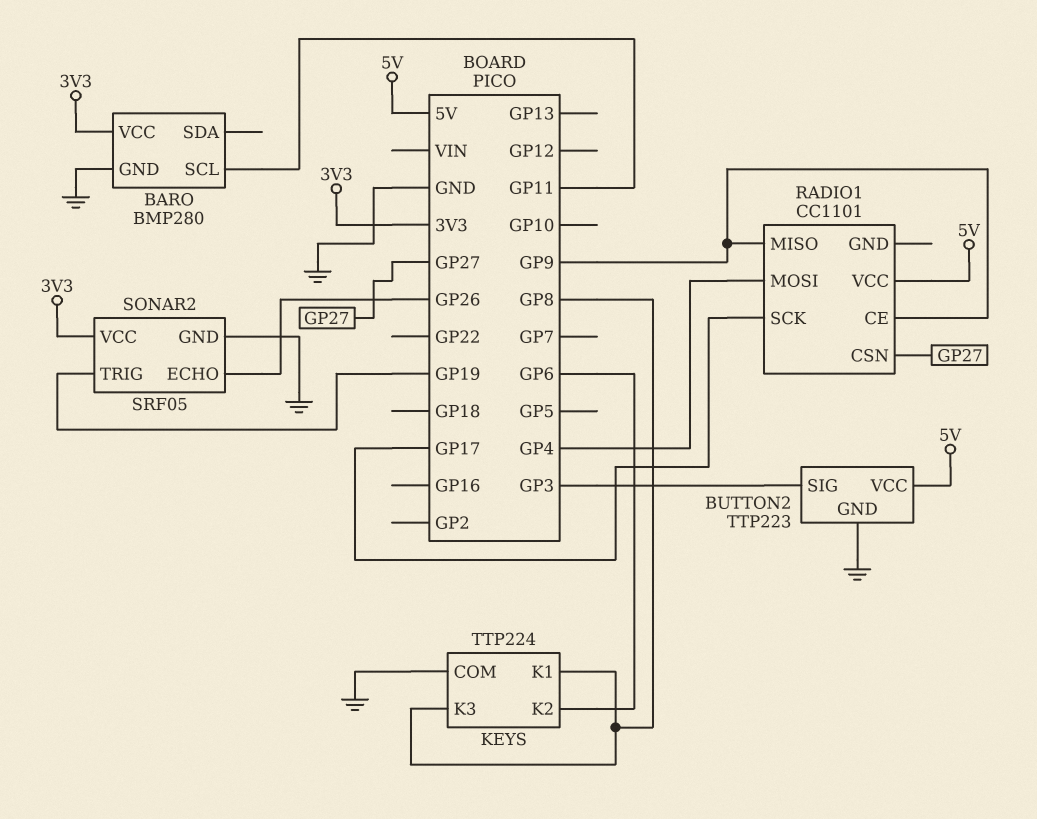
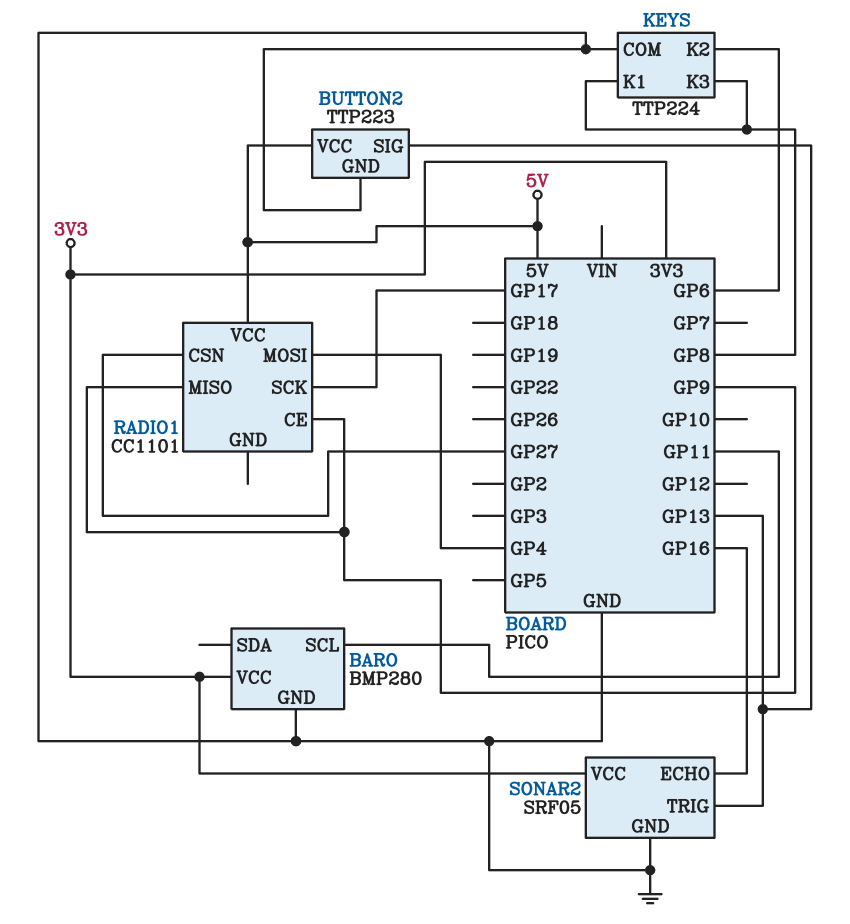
BUTTON2 pin SIG: GP3 -> GP13
SONAR2 pin ECHO: GP26 -> GP16
SONAR2 pin TRIG: GP19 -> GP13

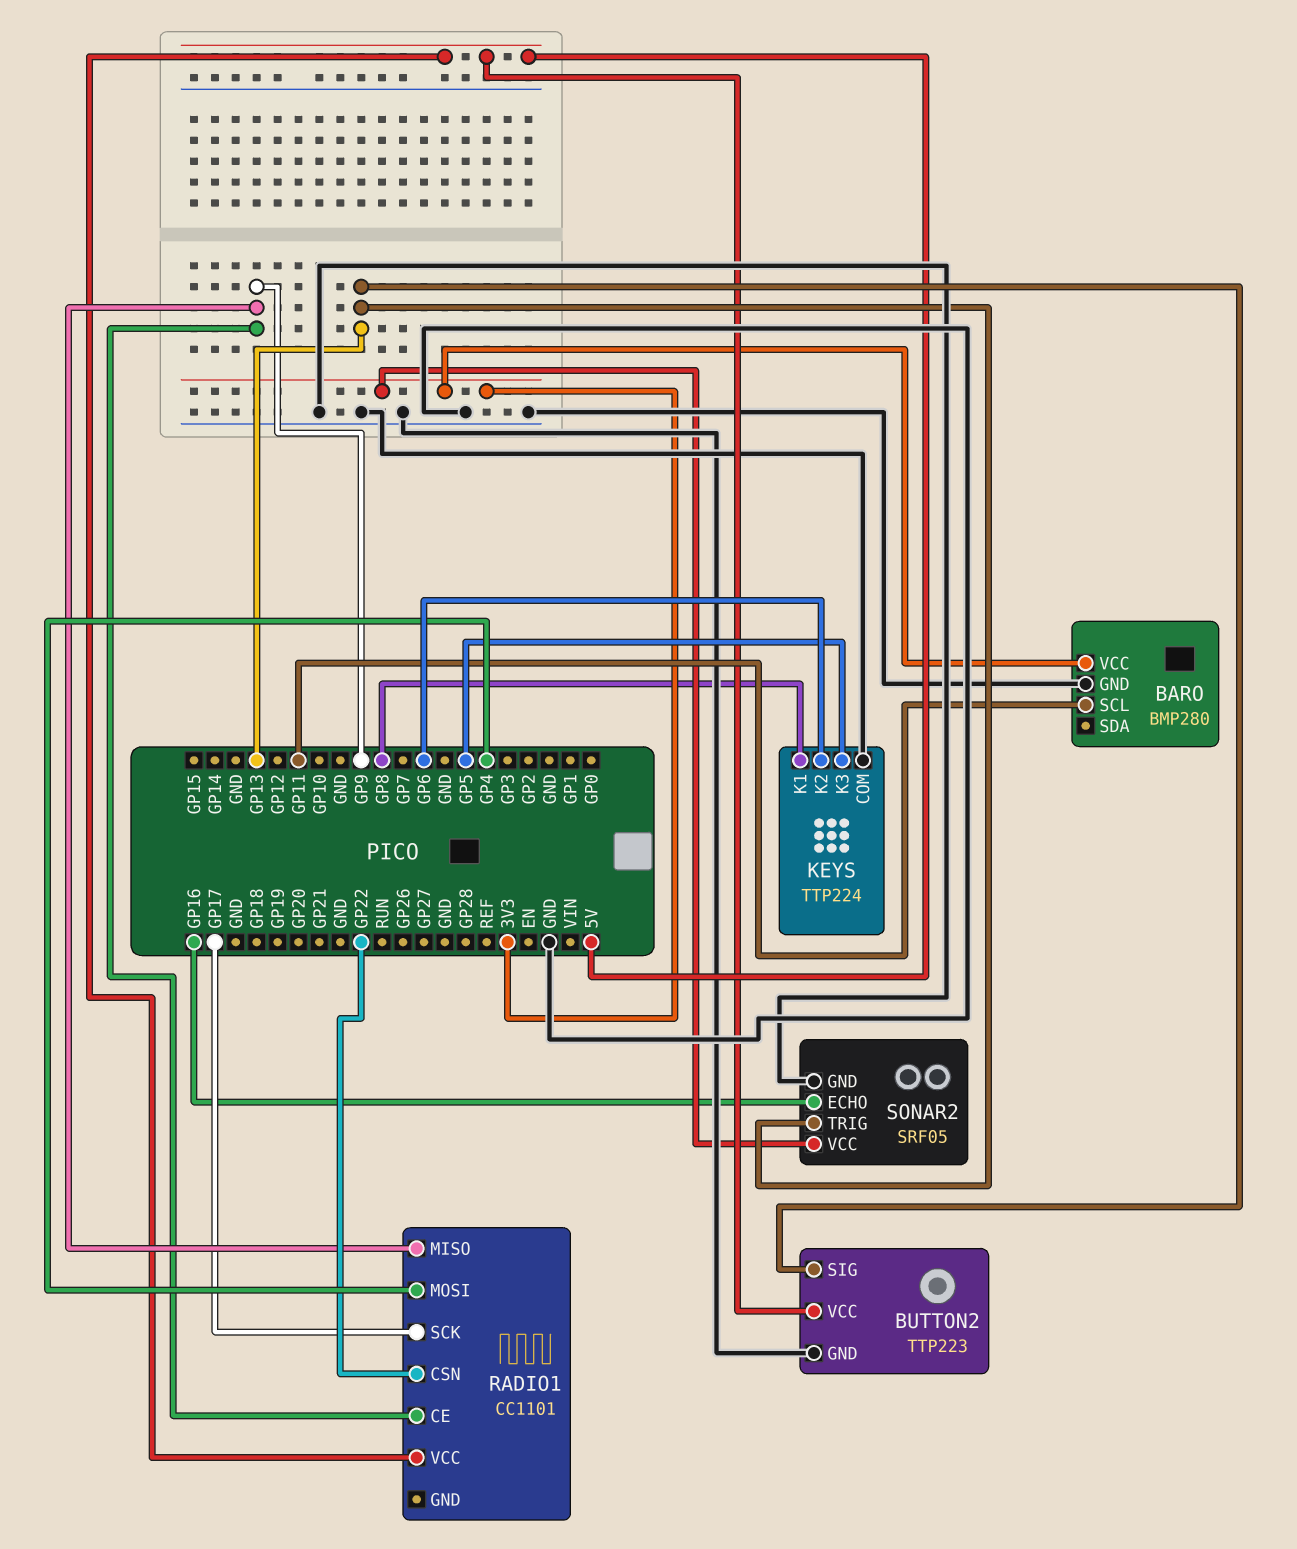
KEYS pin K3: GP8 -> GP5
RADIO1 pin CSN: GP27 -> GP22

